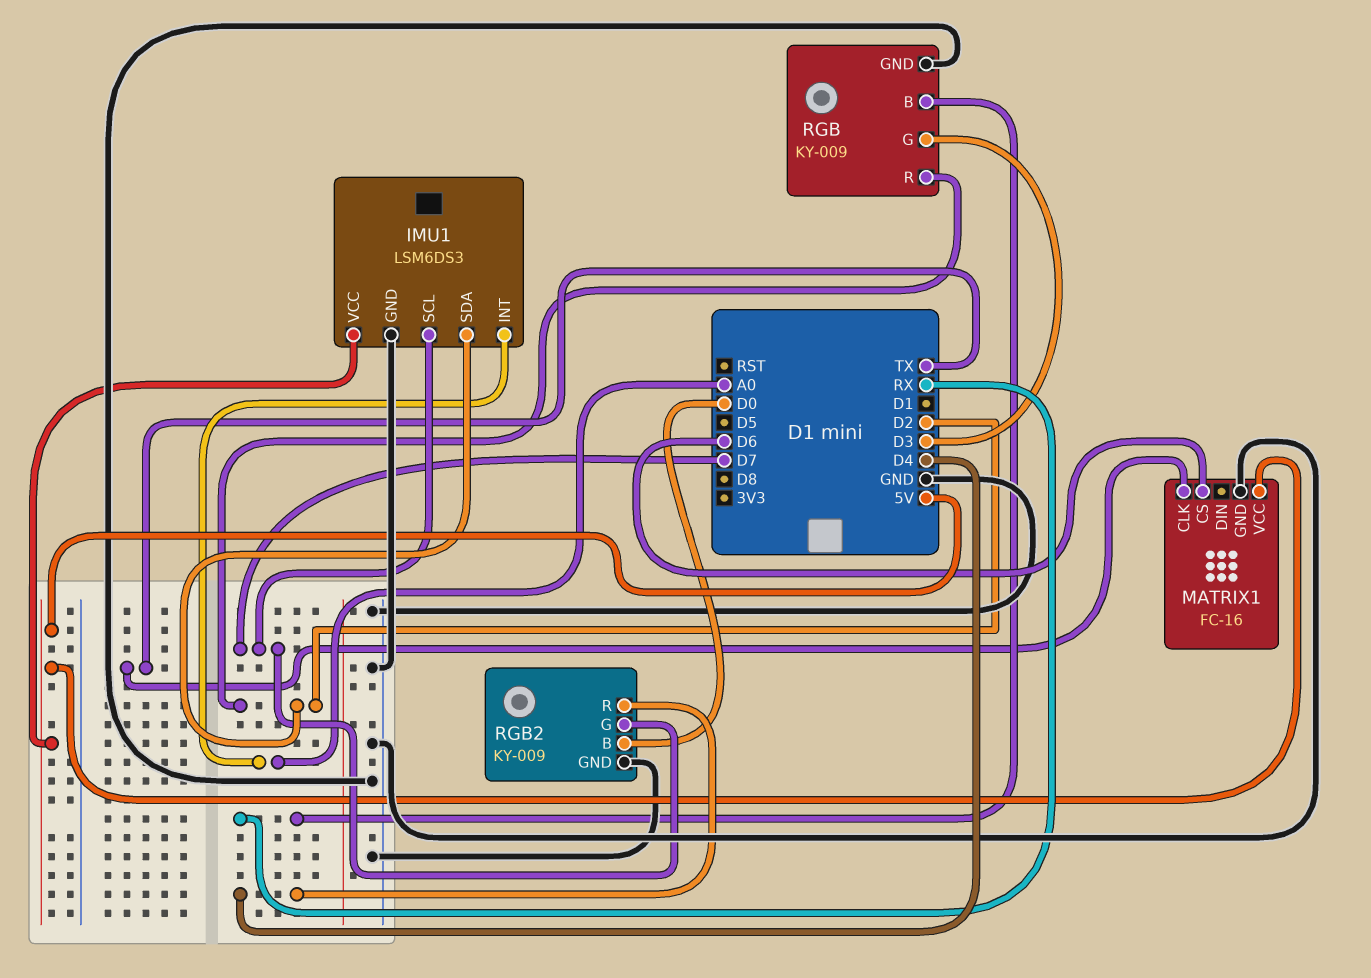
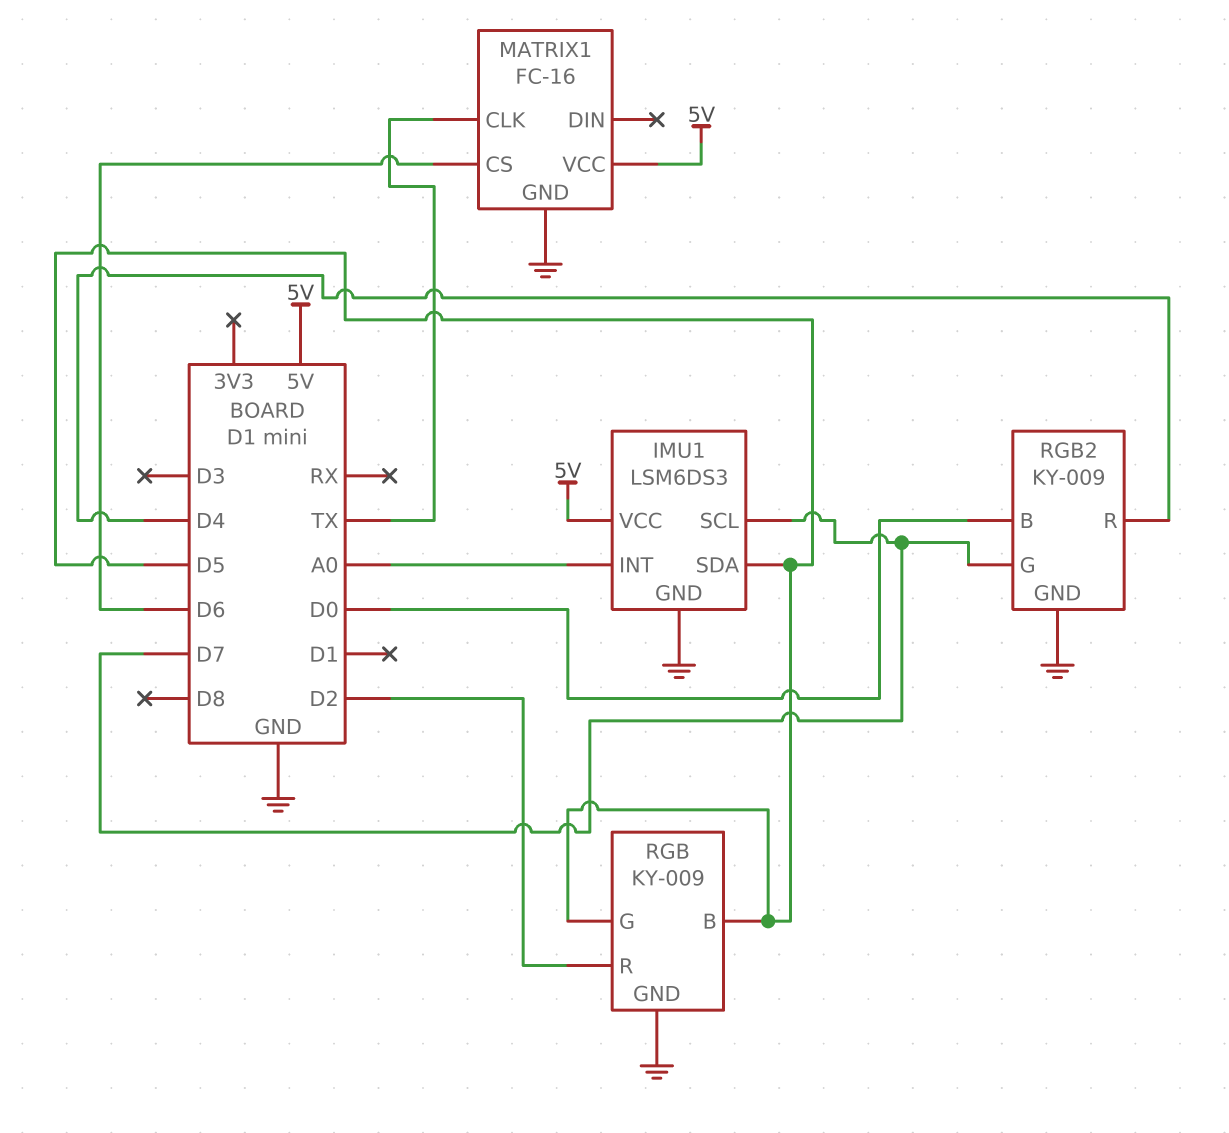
IMU1 pin SDA: D2 -> D5
RGB pin B: RX -> D5
RGB pin G: D3 -> D5

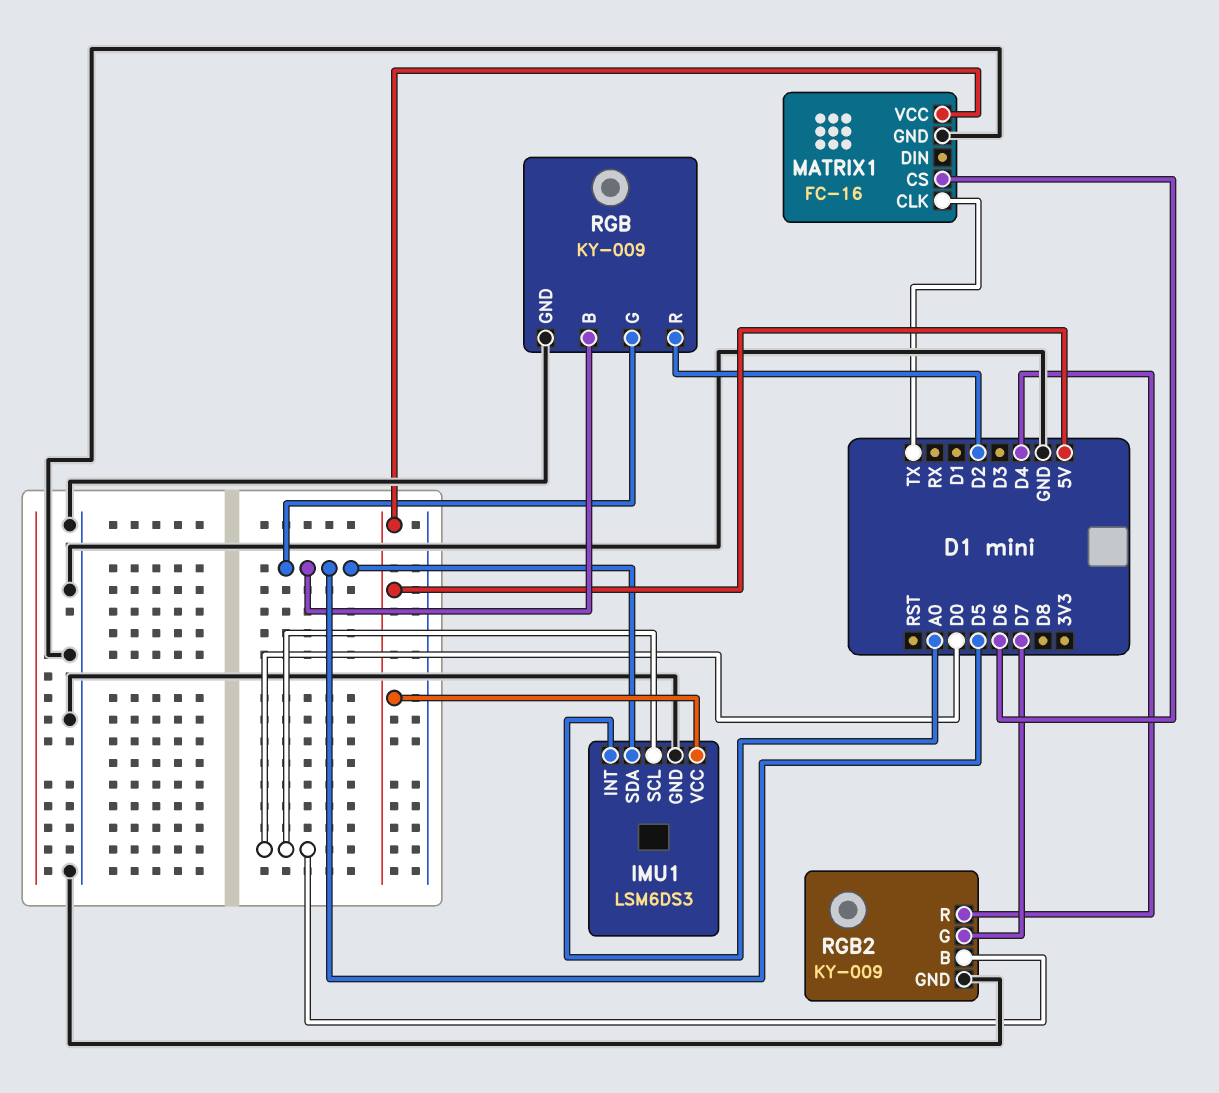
IMU1 pin SCL: D7 -> D0

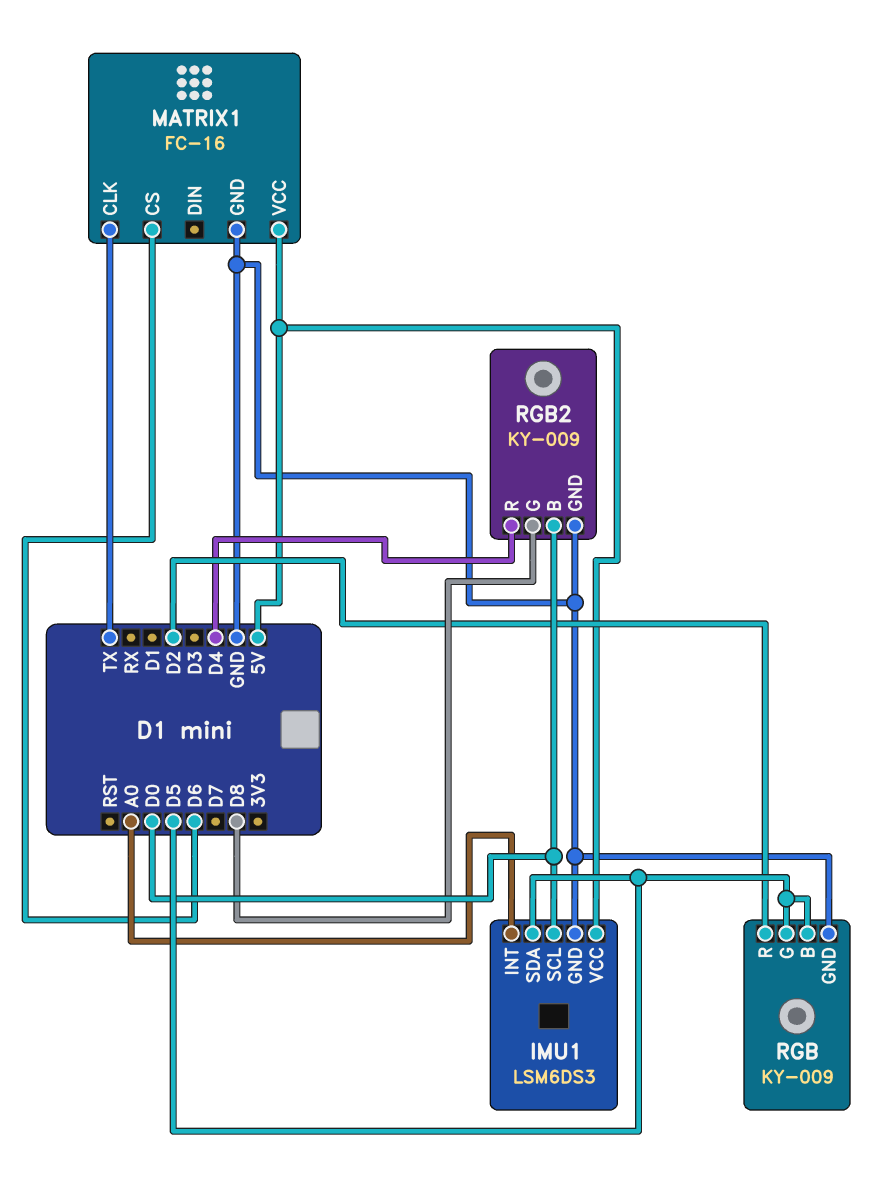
RGB2 pin G: D7 -> D8

